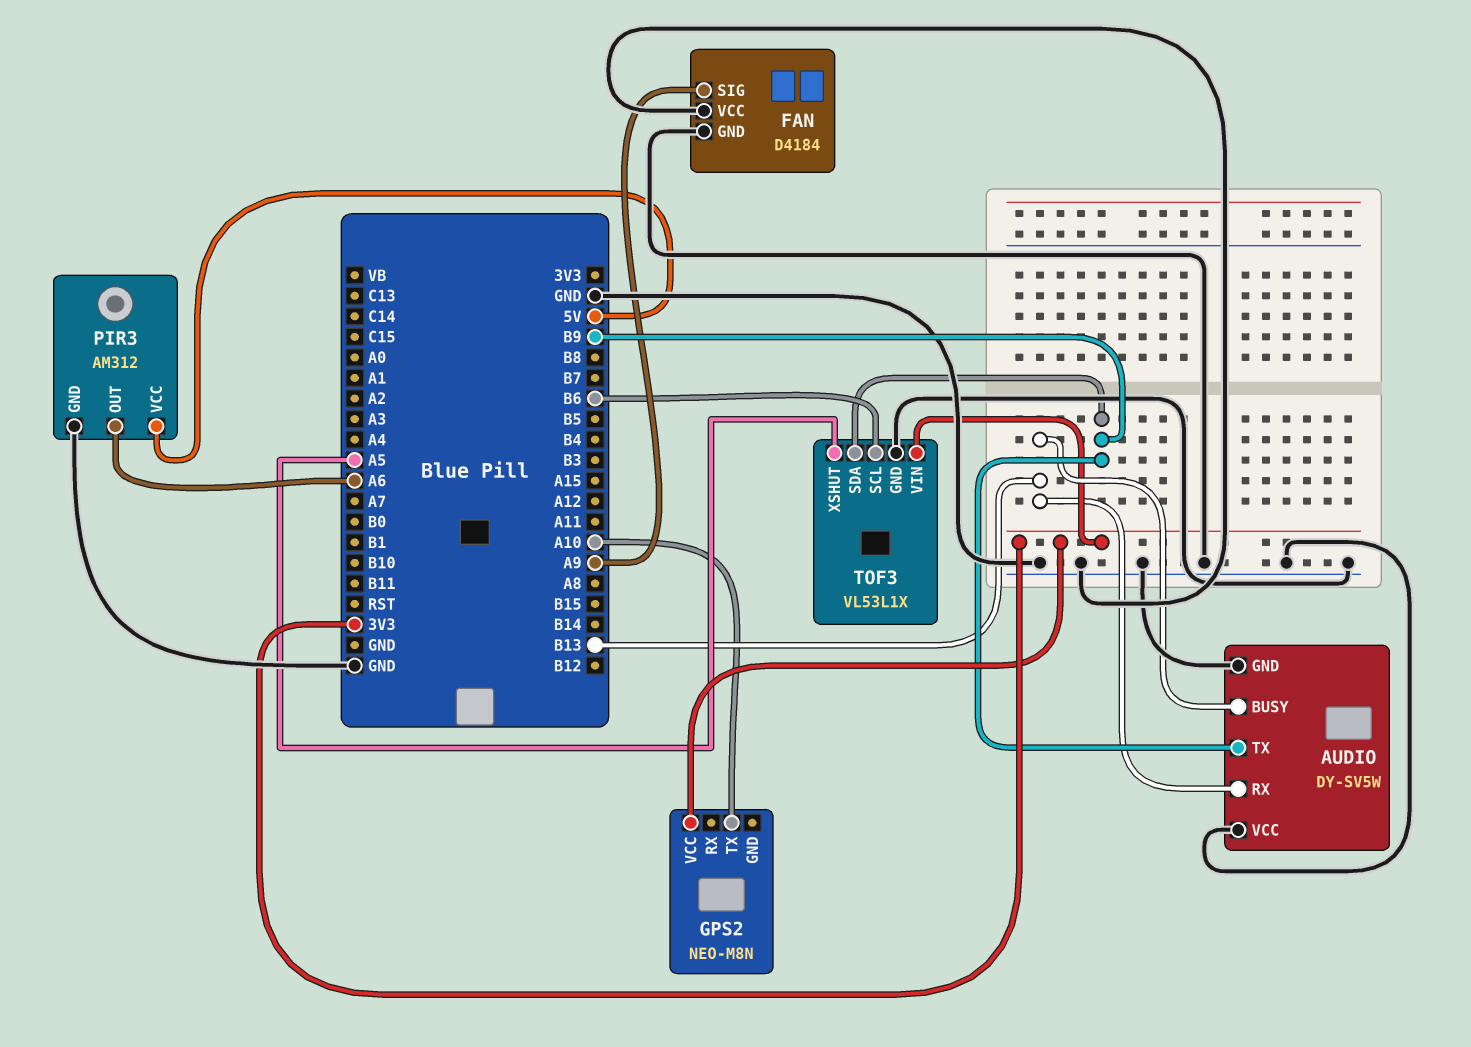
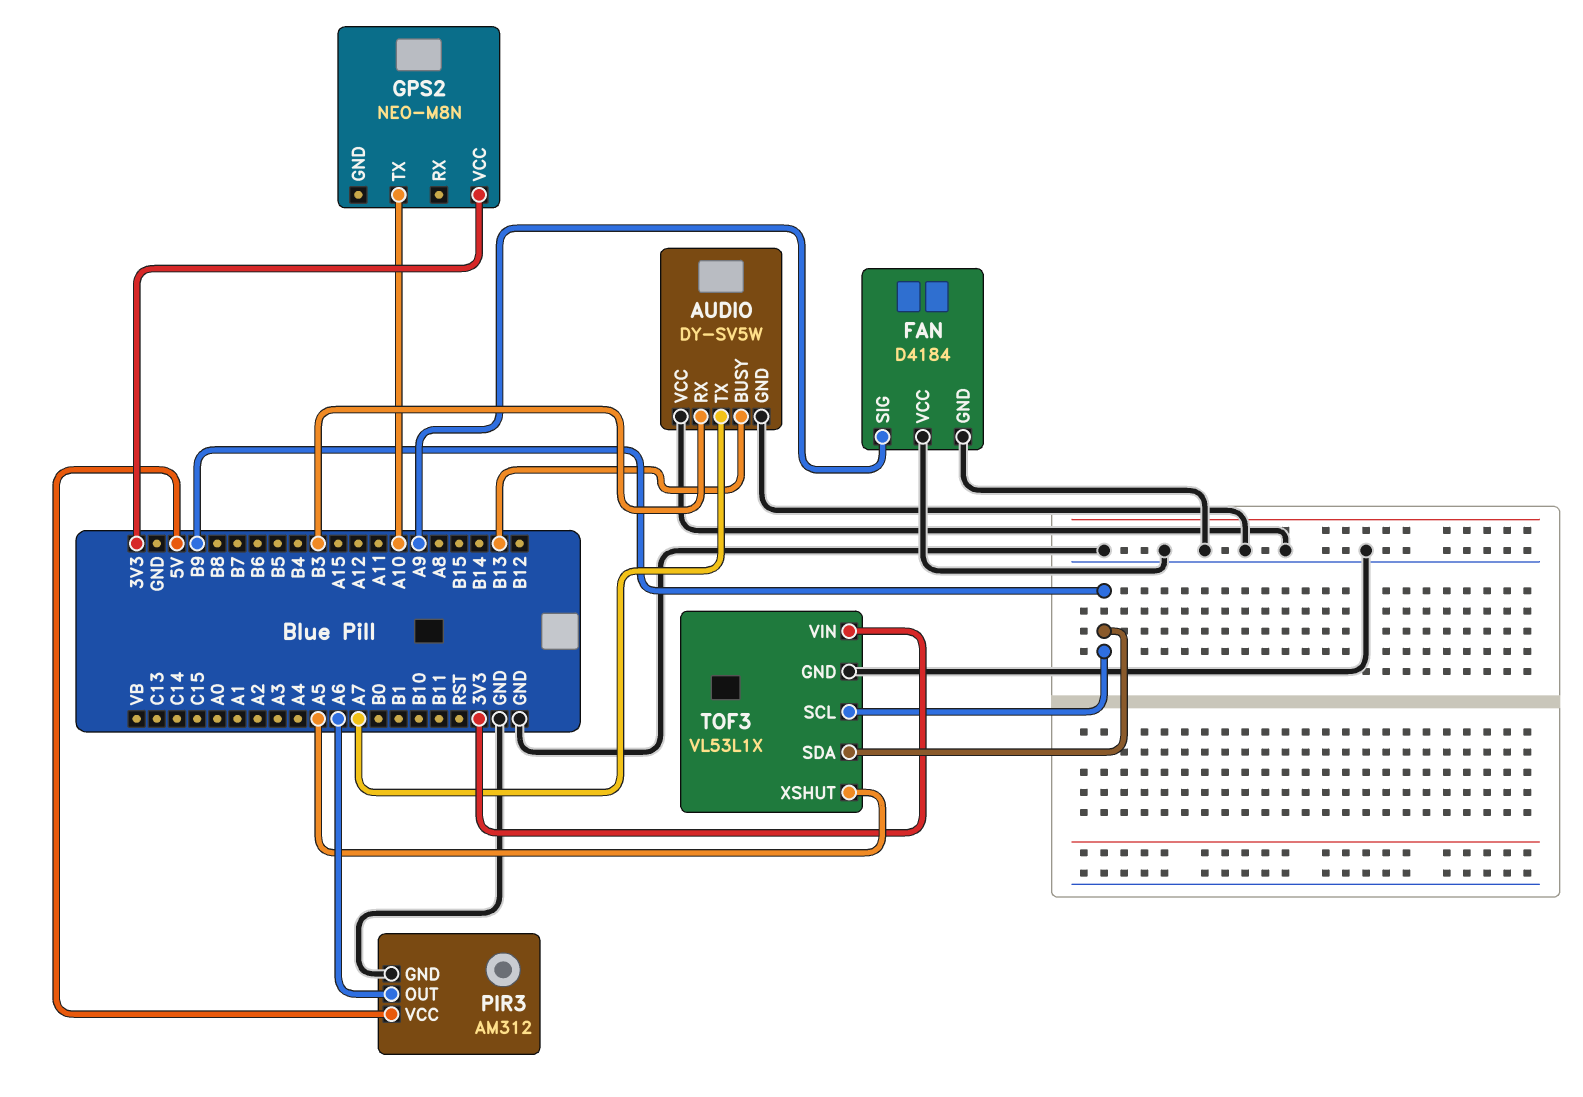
AUDIO pin RX: B13 -> B3
AUDIO pin TX: B9 -> A7
TOF3 pin SCL: B6 -> B9

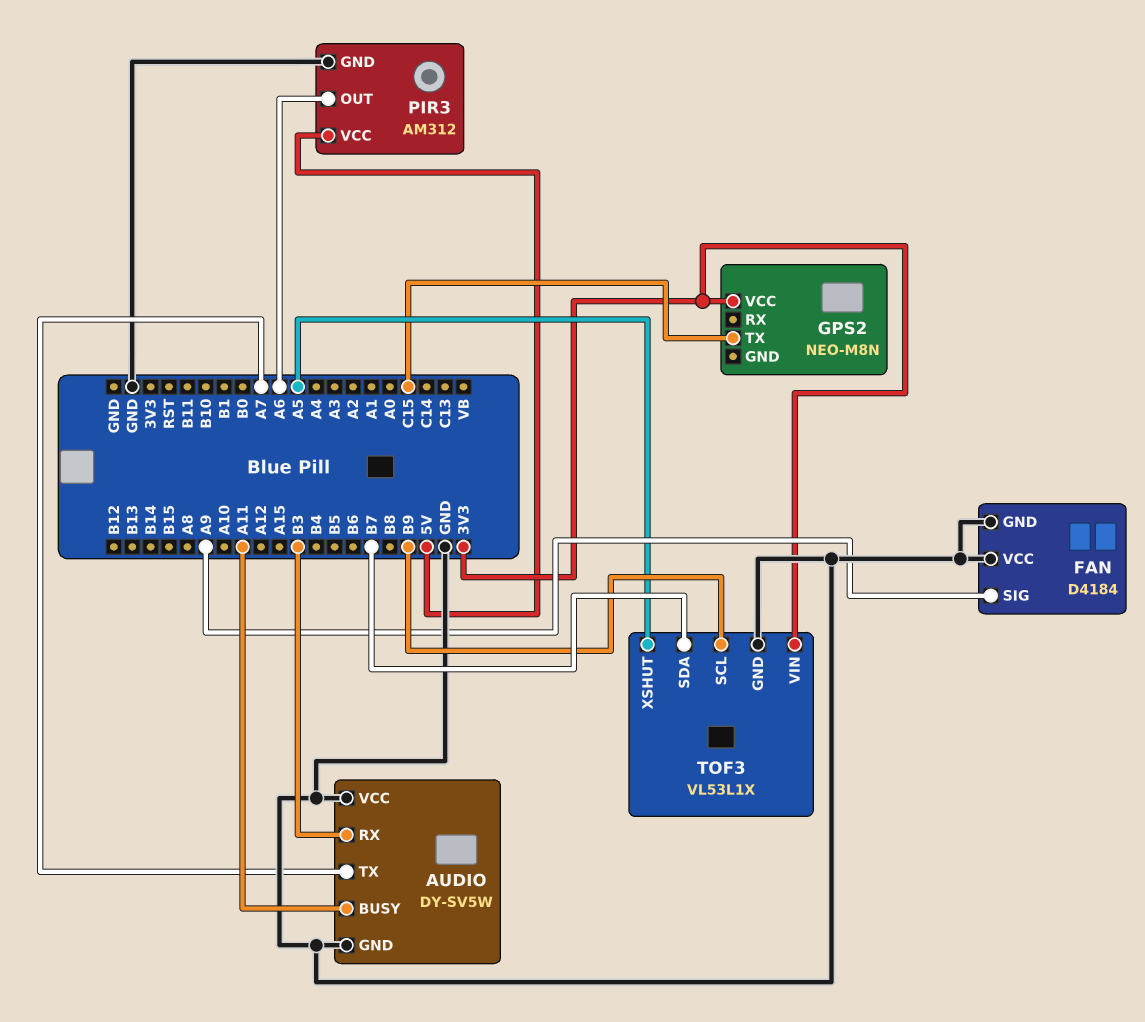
AUDIO pin BUSY: B13 -> A11
GPS2 pin TX: A10 -> C15
TOF3 pin SDA: B9 -> B7

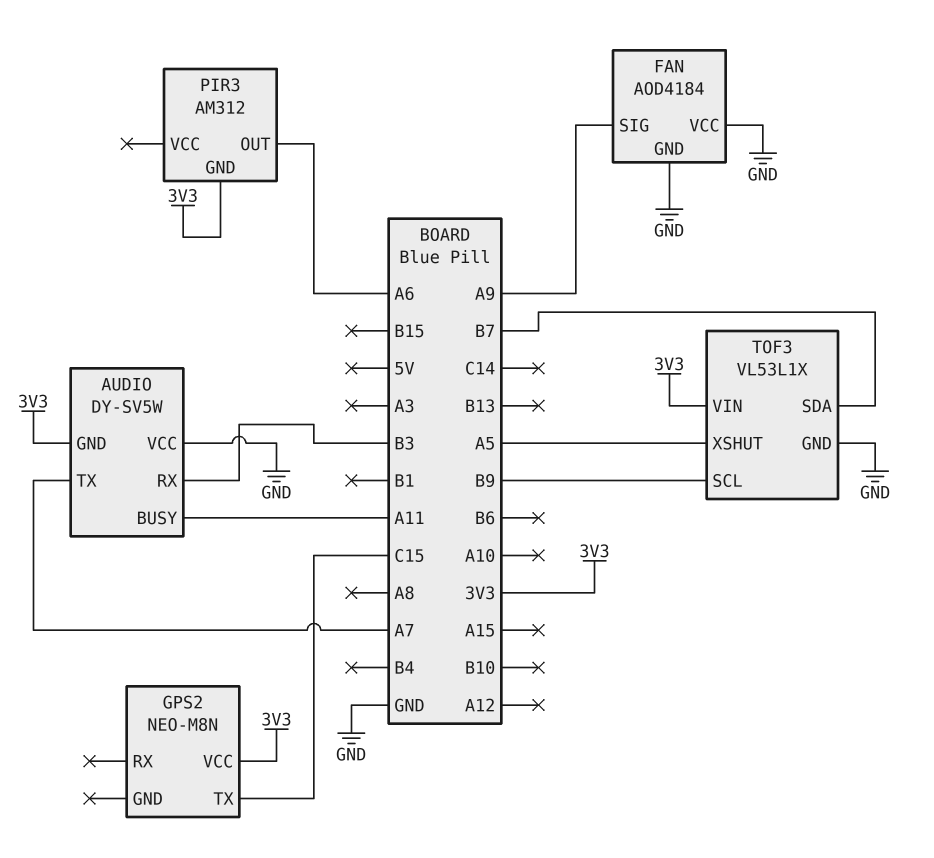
AUDIO pin GND: GND -> 3V3
FAN: D4184 -> AOD4184
PIR3 pin GND: GND -> 3V3
PIR3 pin VCC: 5V -> none

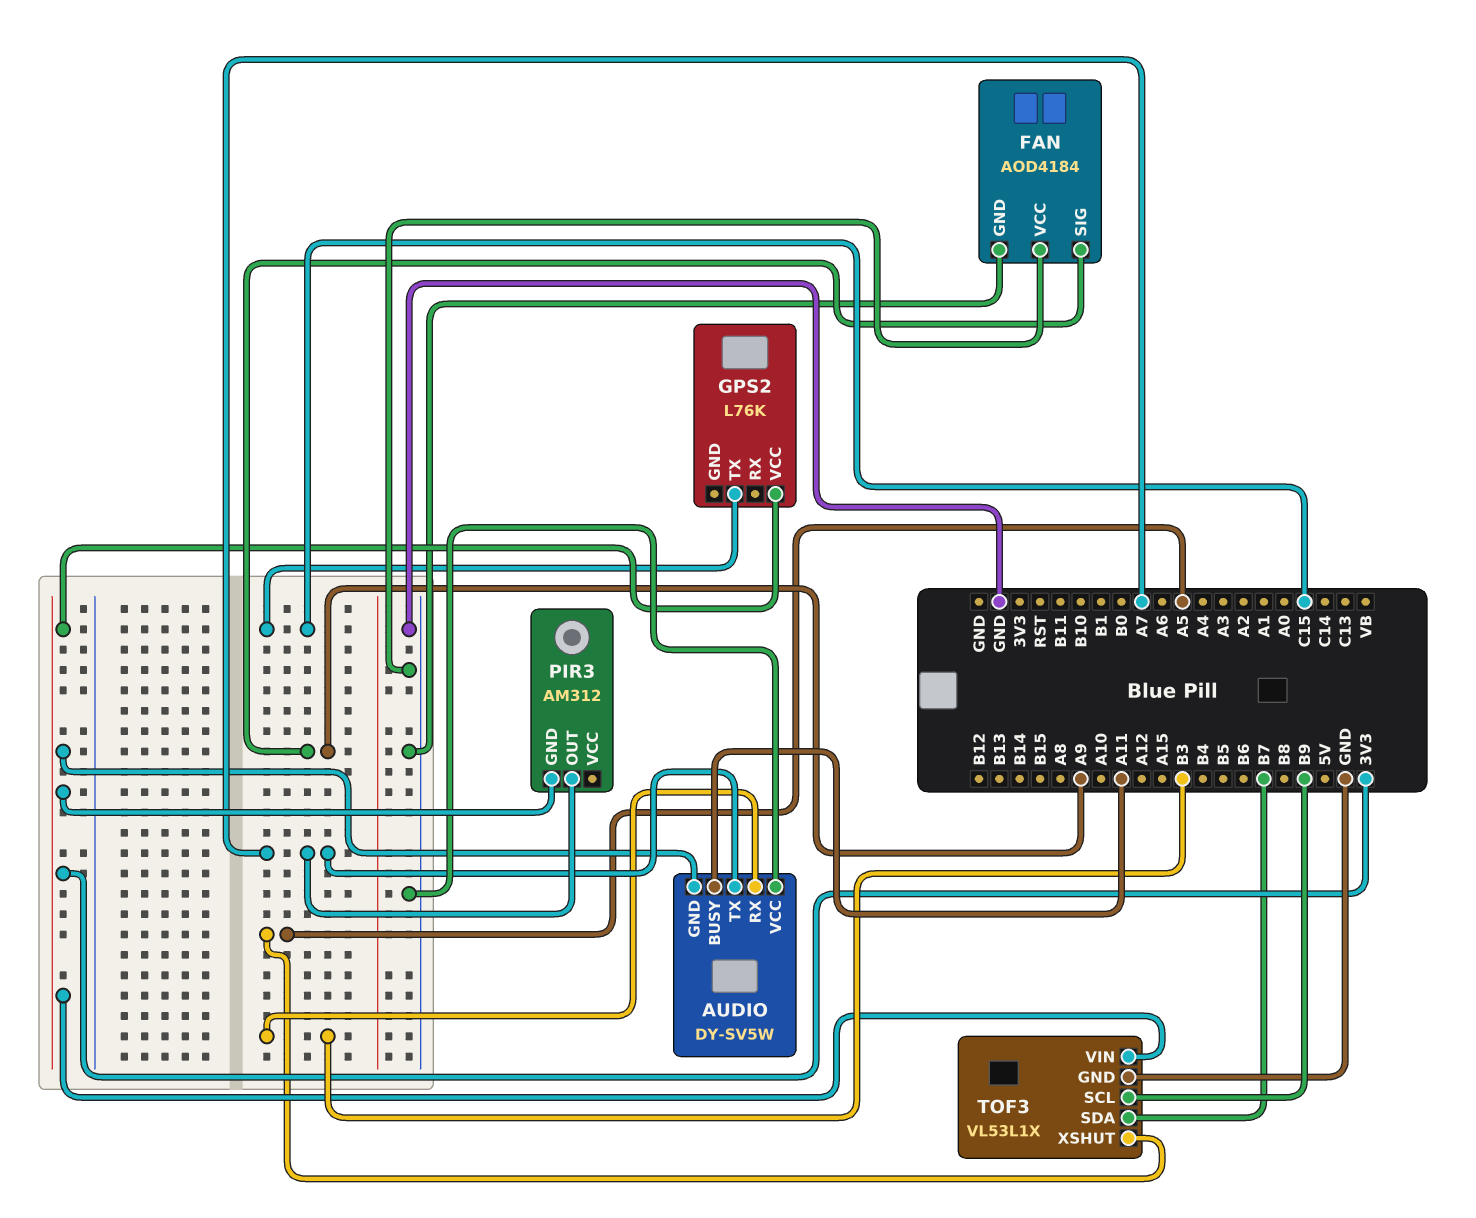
GPS2: NEO-M8N -> L76K
PIR3 pin OUT: A6 -> A7

